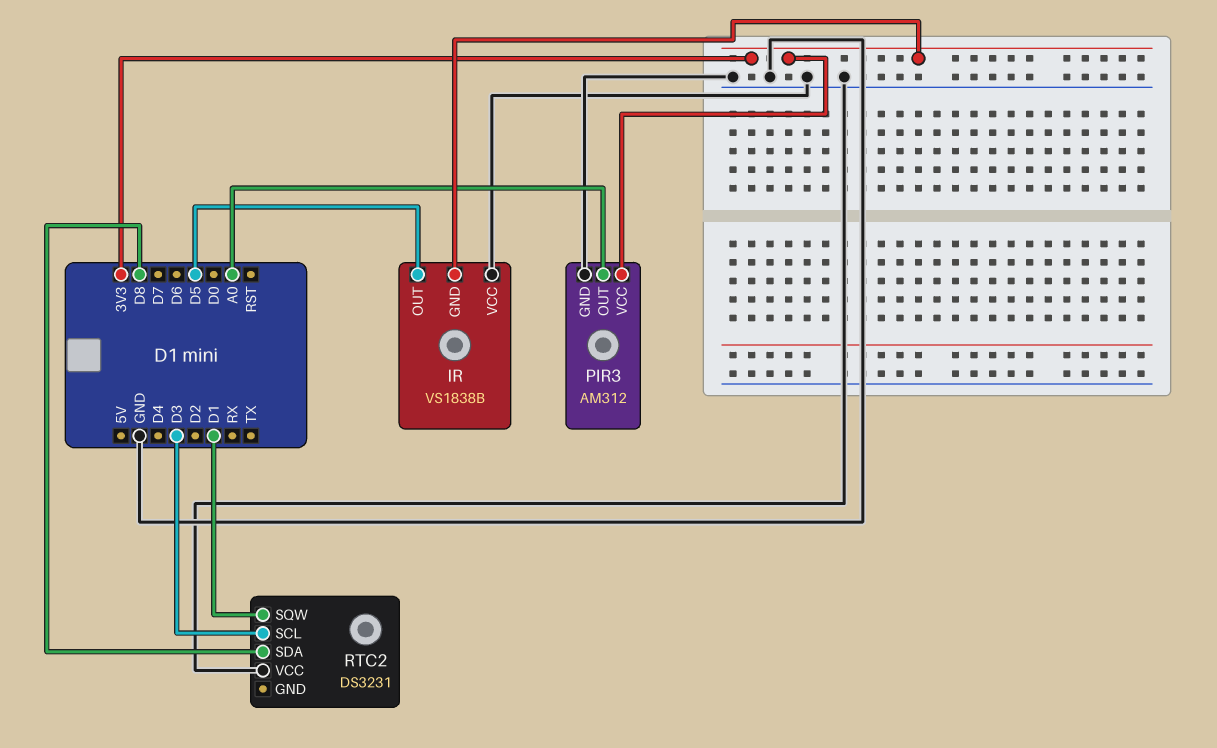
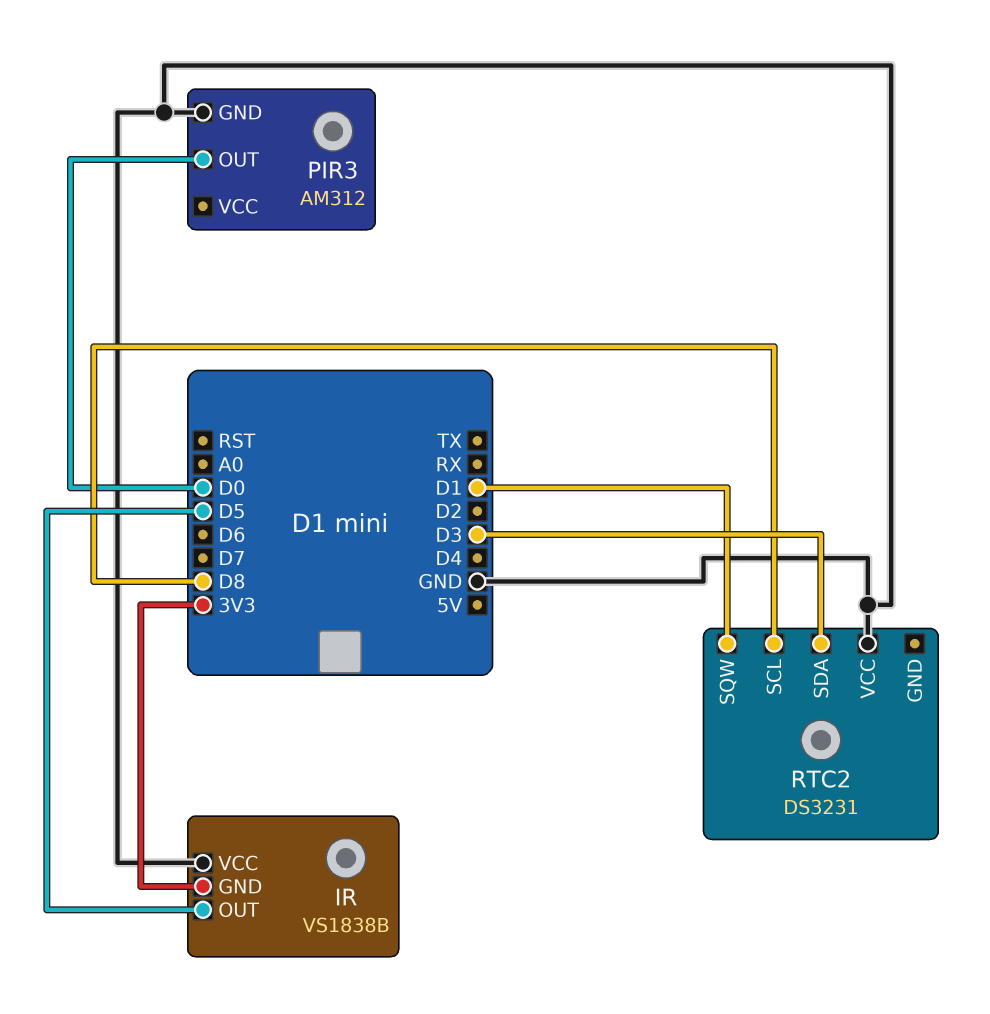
PIR3 pin OUT: A0 -> D0
PIR3 pin VCC: 3V3 -> none
RTC2 pin SCL: D3 -> D8
RTC2 pin SDA: D8 -> D3

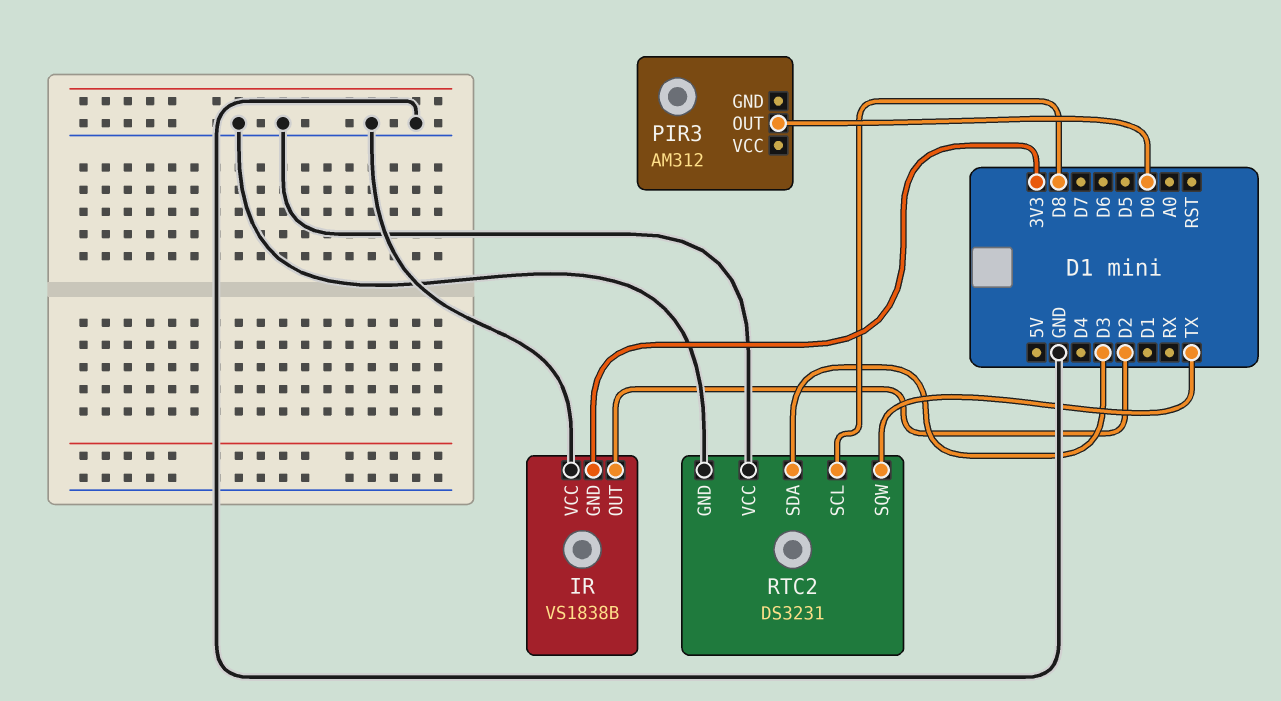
IR pin OUT: D5 -> D2
PIR3 pin GND: GND -> none
RTC2 pin GND: none -> GND
RTC2 pin SQW: D1 -> TX

